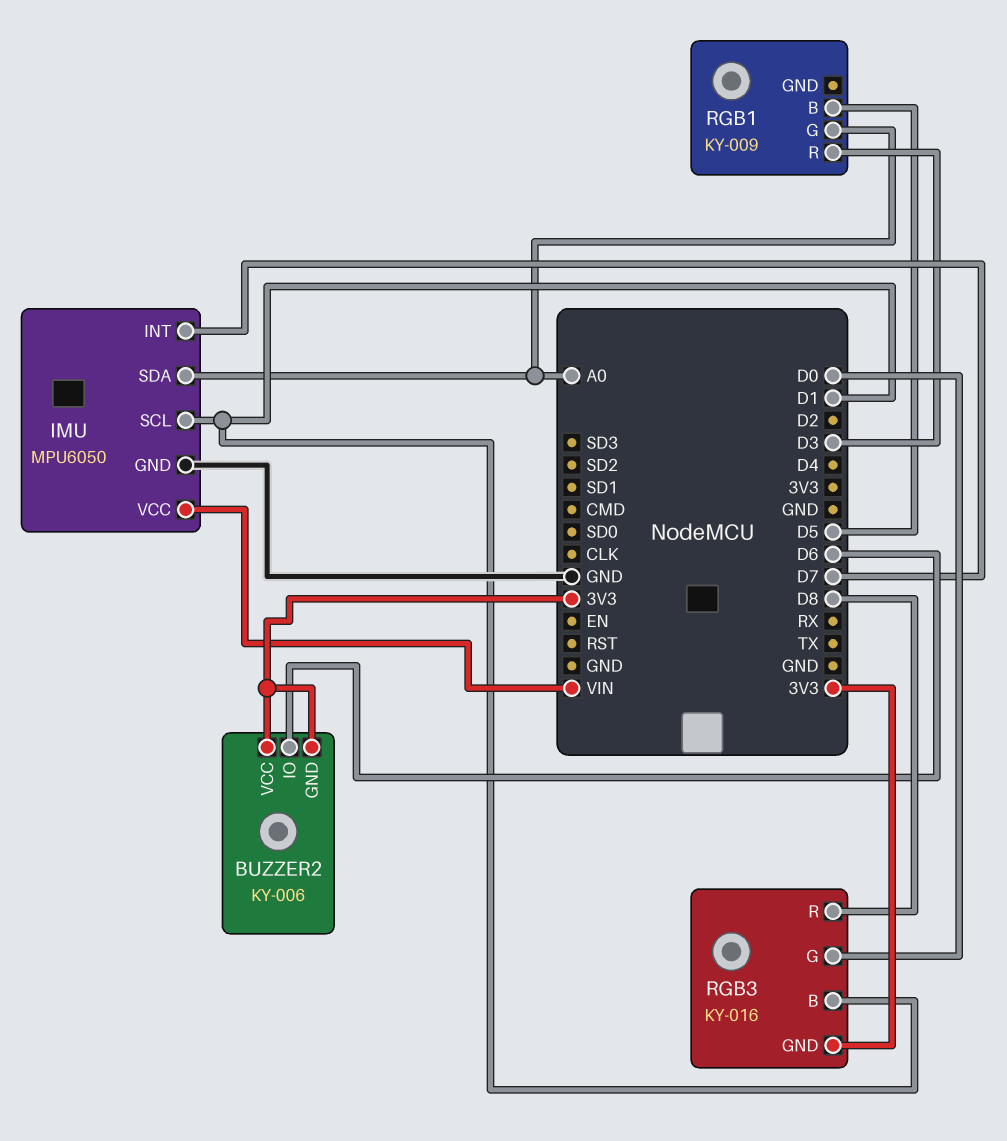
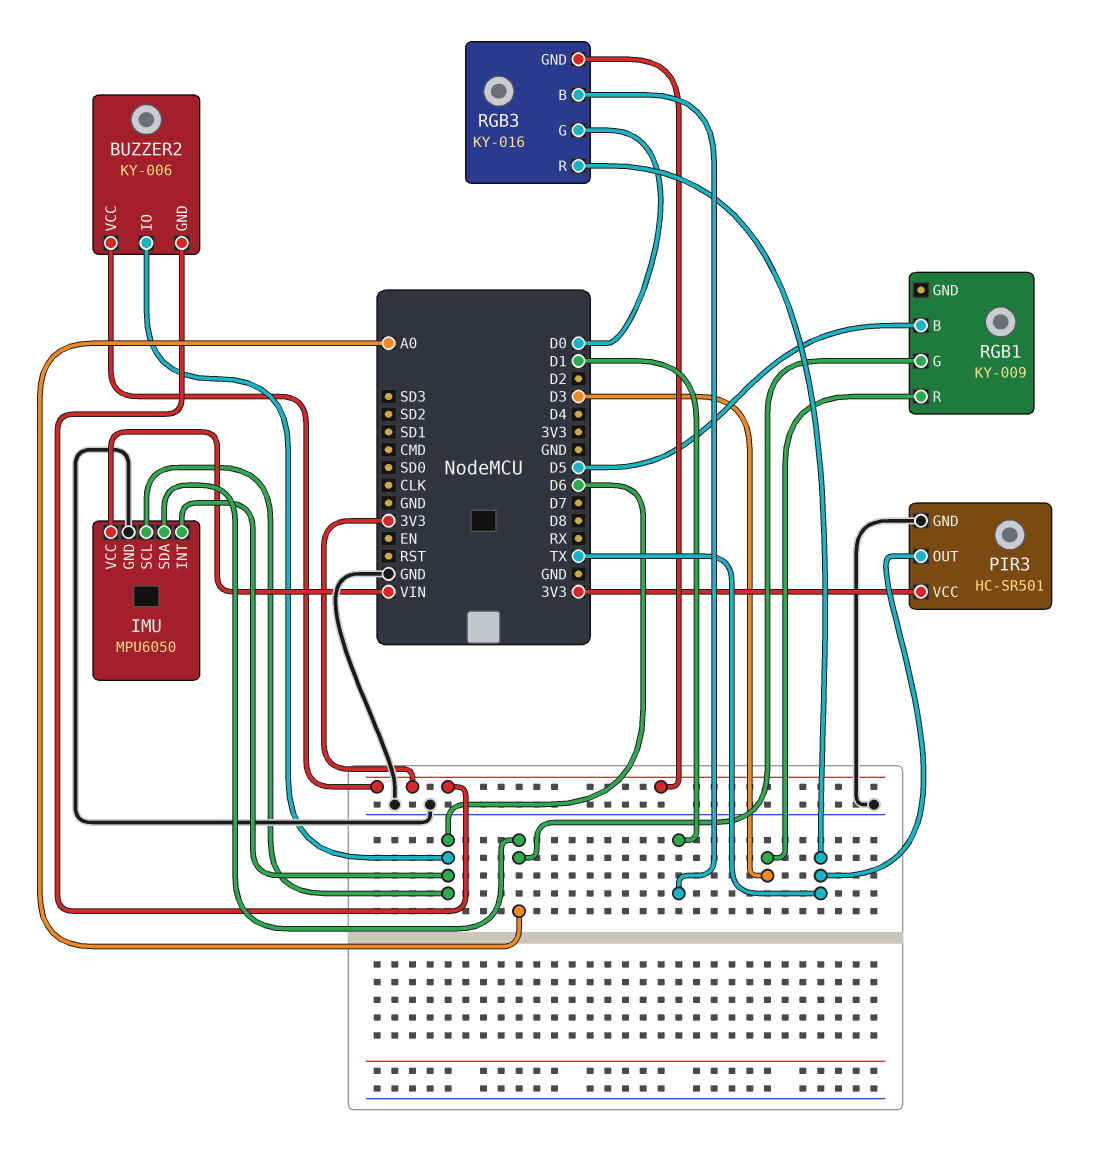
IMU pin INT: D7 -> D6
IMU pin SCL: D1 -> D6
PIR3: none -> HC-SR501
PIR3 pin GND: none -> GND
PIR3 pin OUT: none -> TX
PIR3 pin VCC: none -> 3V3
RGB3 pin R: D8 -> TX

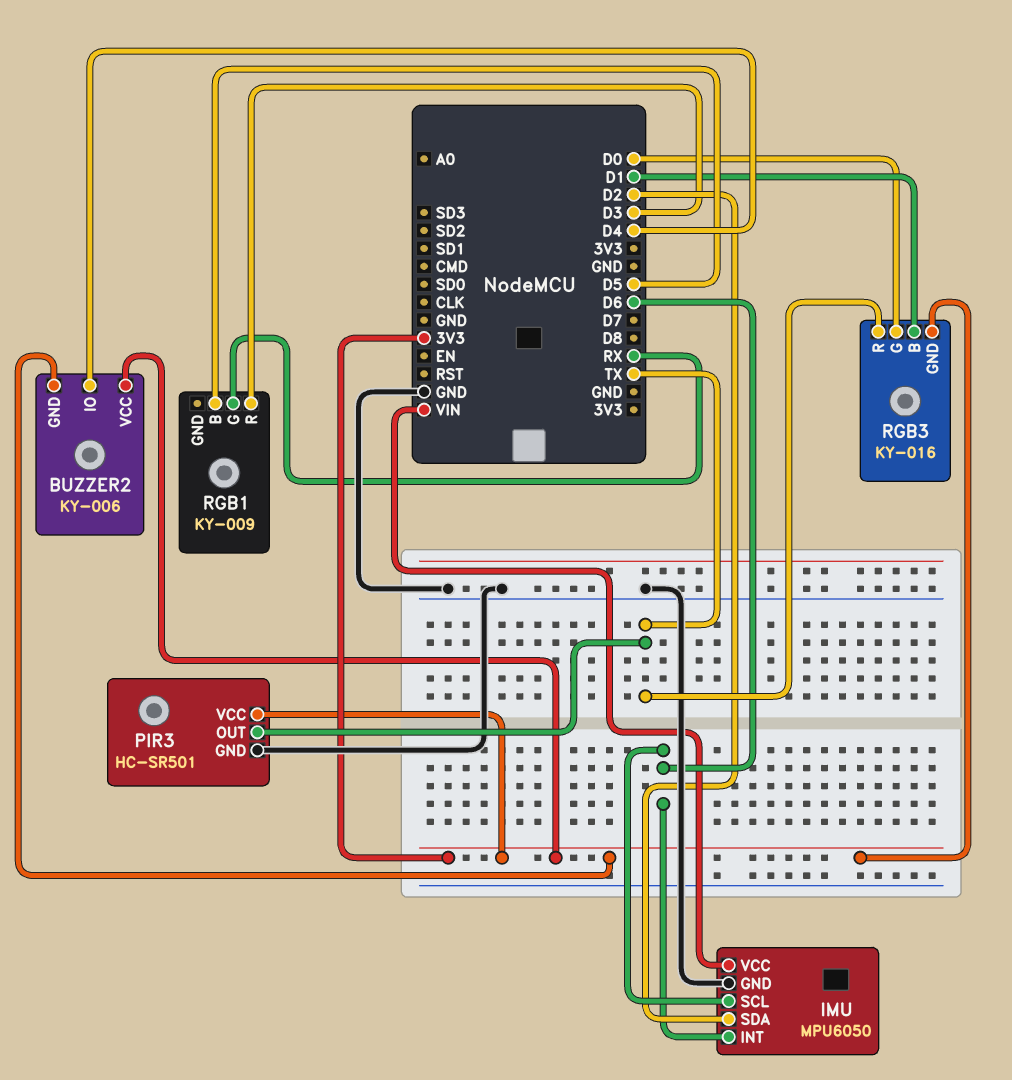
BUZZER2 pin IO: D6 -> D4
IMU pin SDA: A0 -> D2
RGB1 pin G: A0 -> RX

